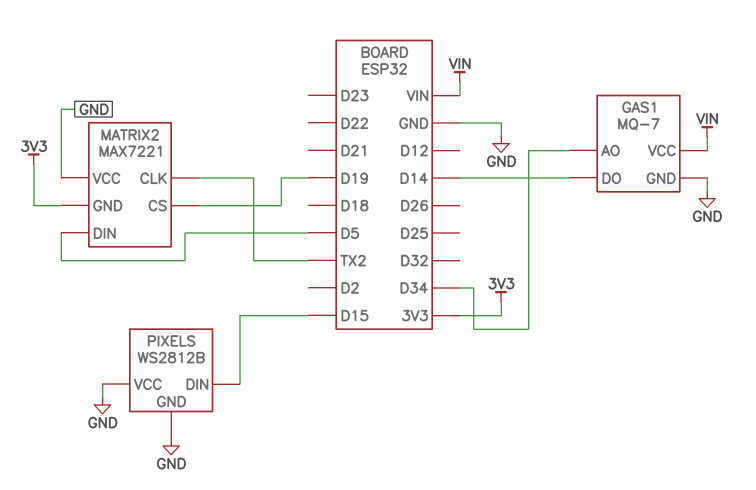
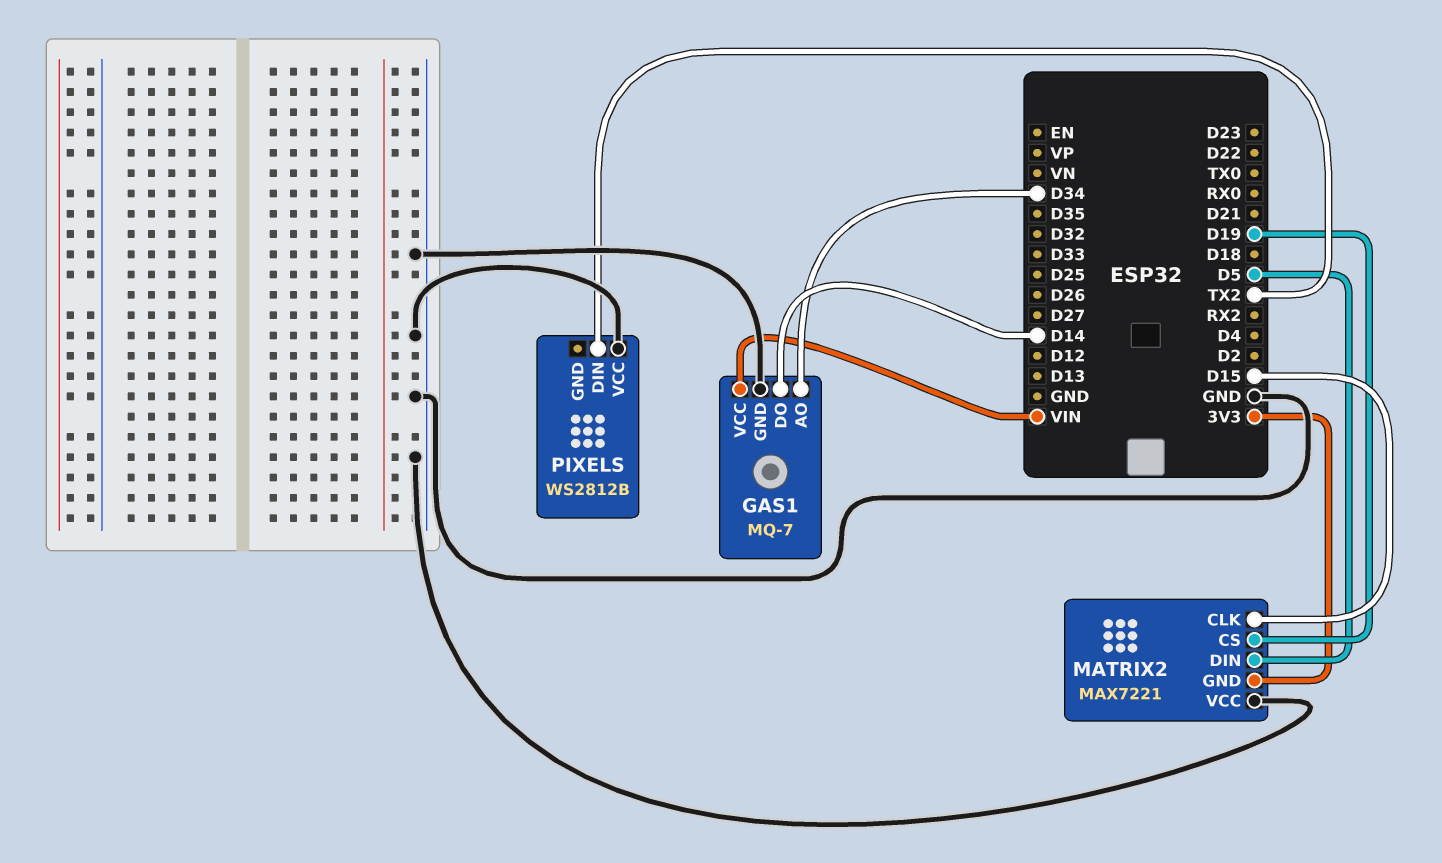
MATRIX2 pin CLK: TX2 -> D15
PIXELS pin DIN: D15 -> TX2
PIXELS pin GND: GND -> none

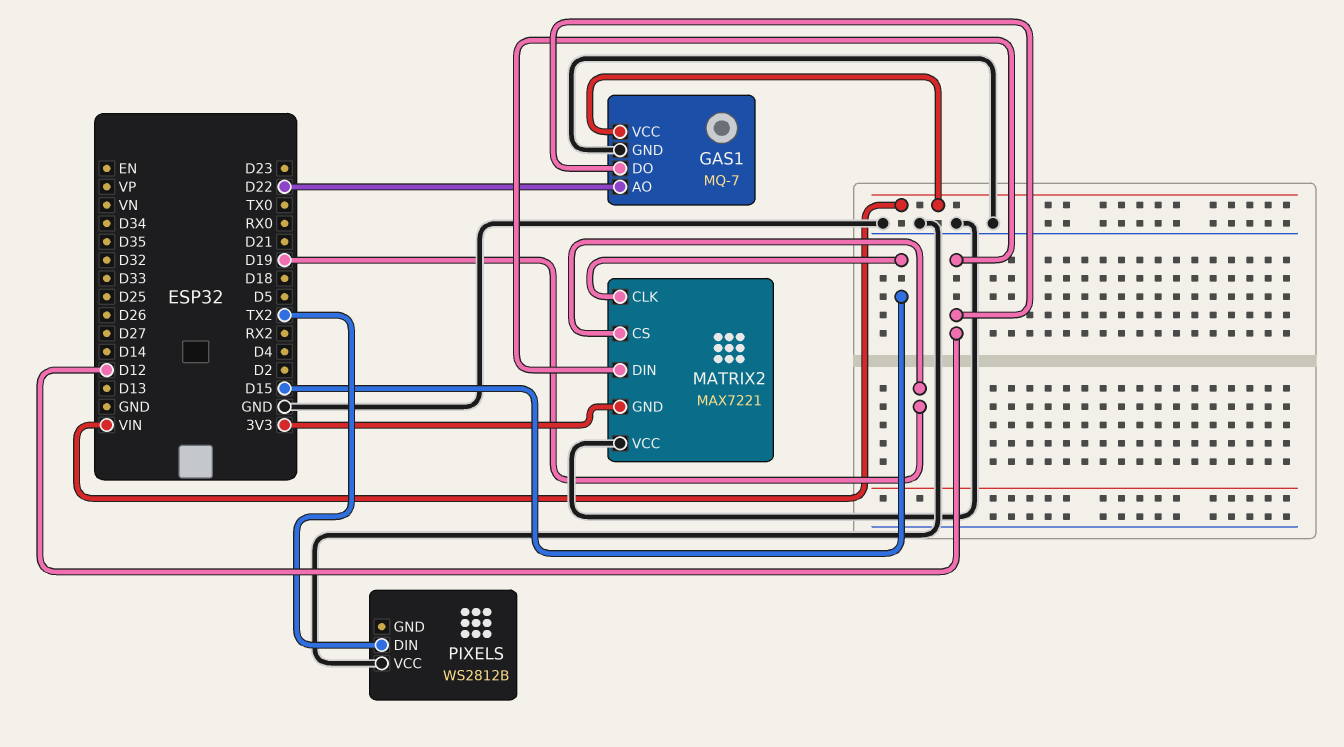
GAS1 pin AO: D34 -> D22
GAS1 pin DO: D14 -> D12
MATRIX2 pin DIN: D5 -> D12

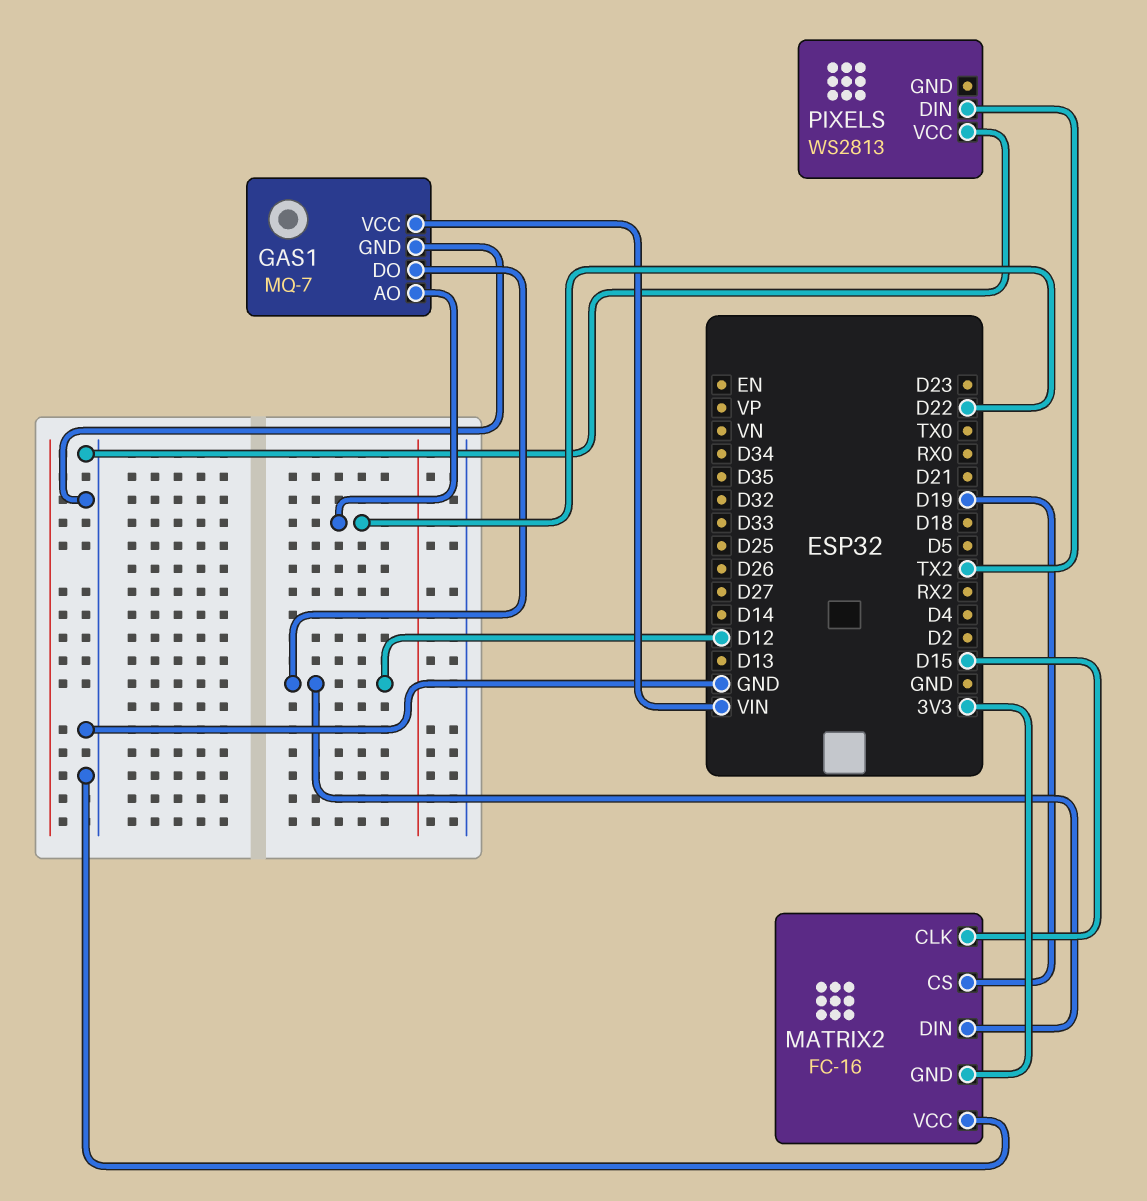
MATRIX2: MAX7221 -> FC-16
PIXELS: WS2812B -> WS2813

